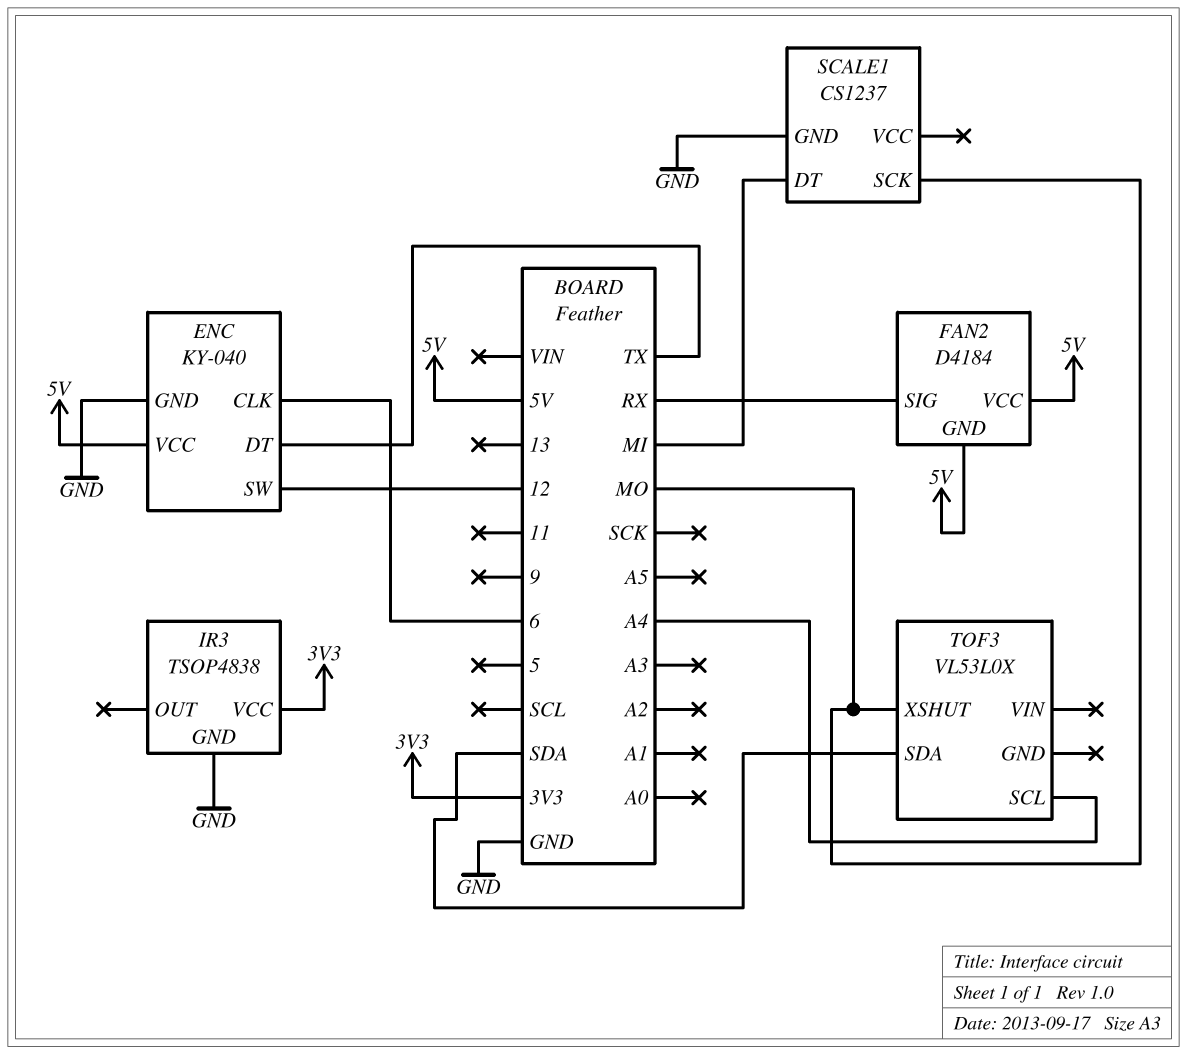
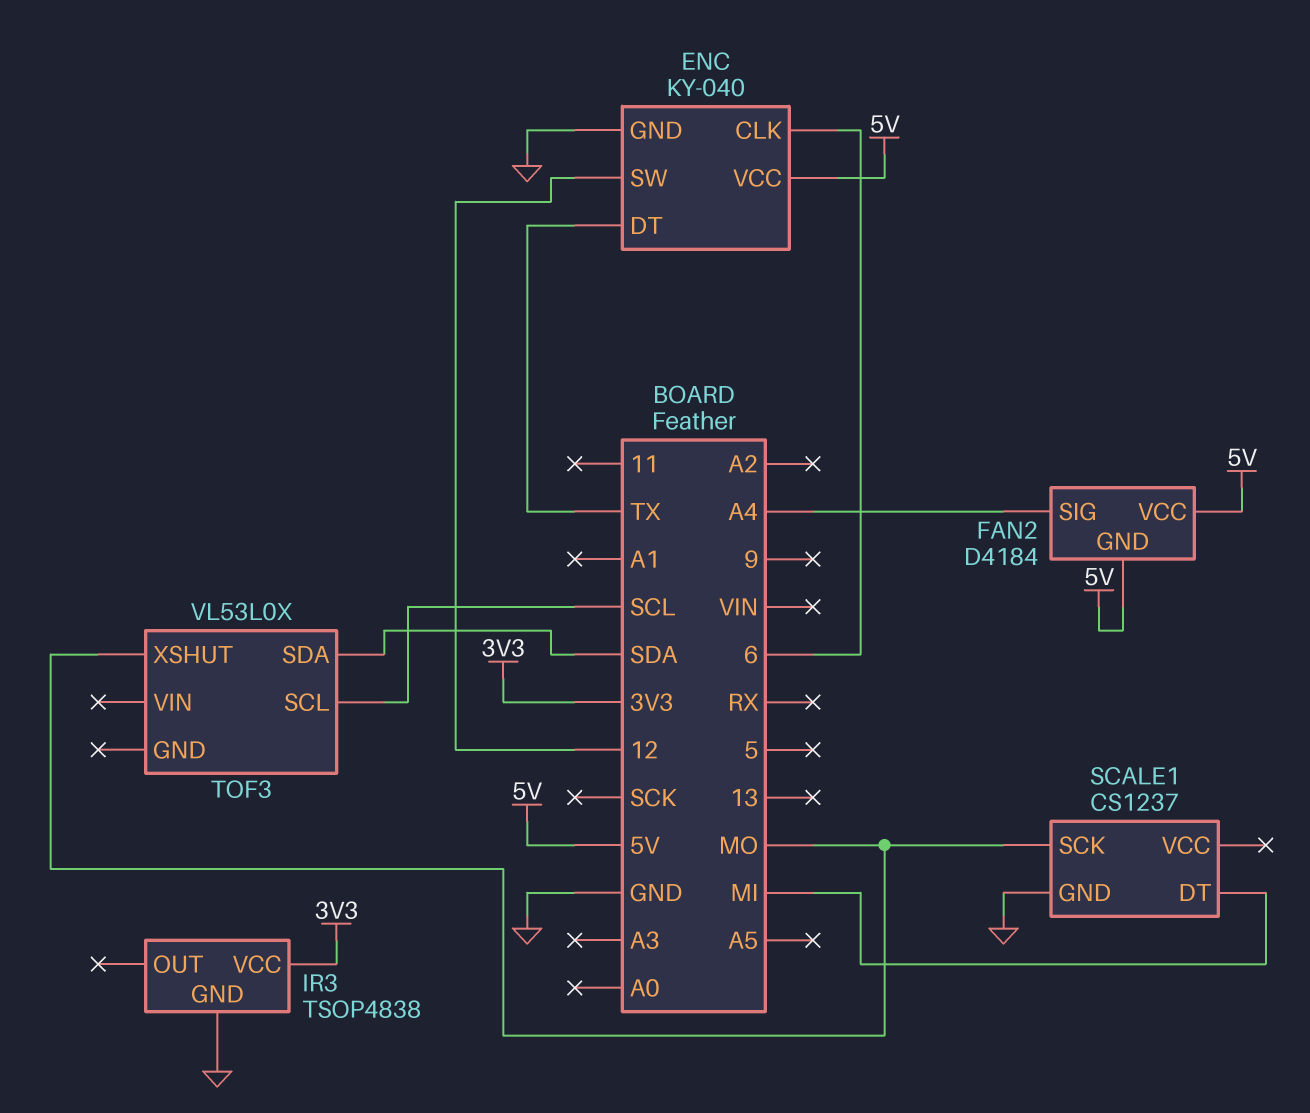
FAN2 pin SIG: RX -> A4
TOF3 pin SCL: A4 -> SCL

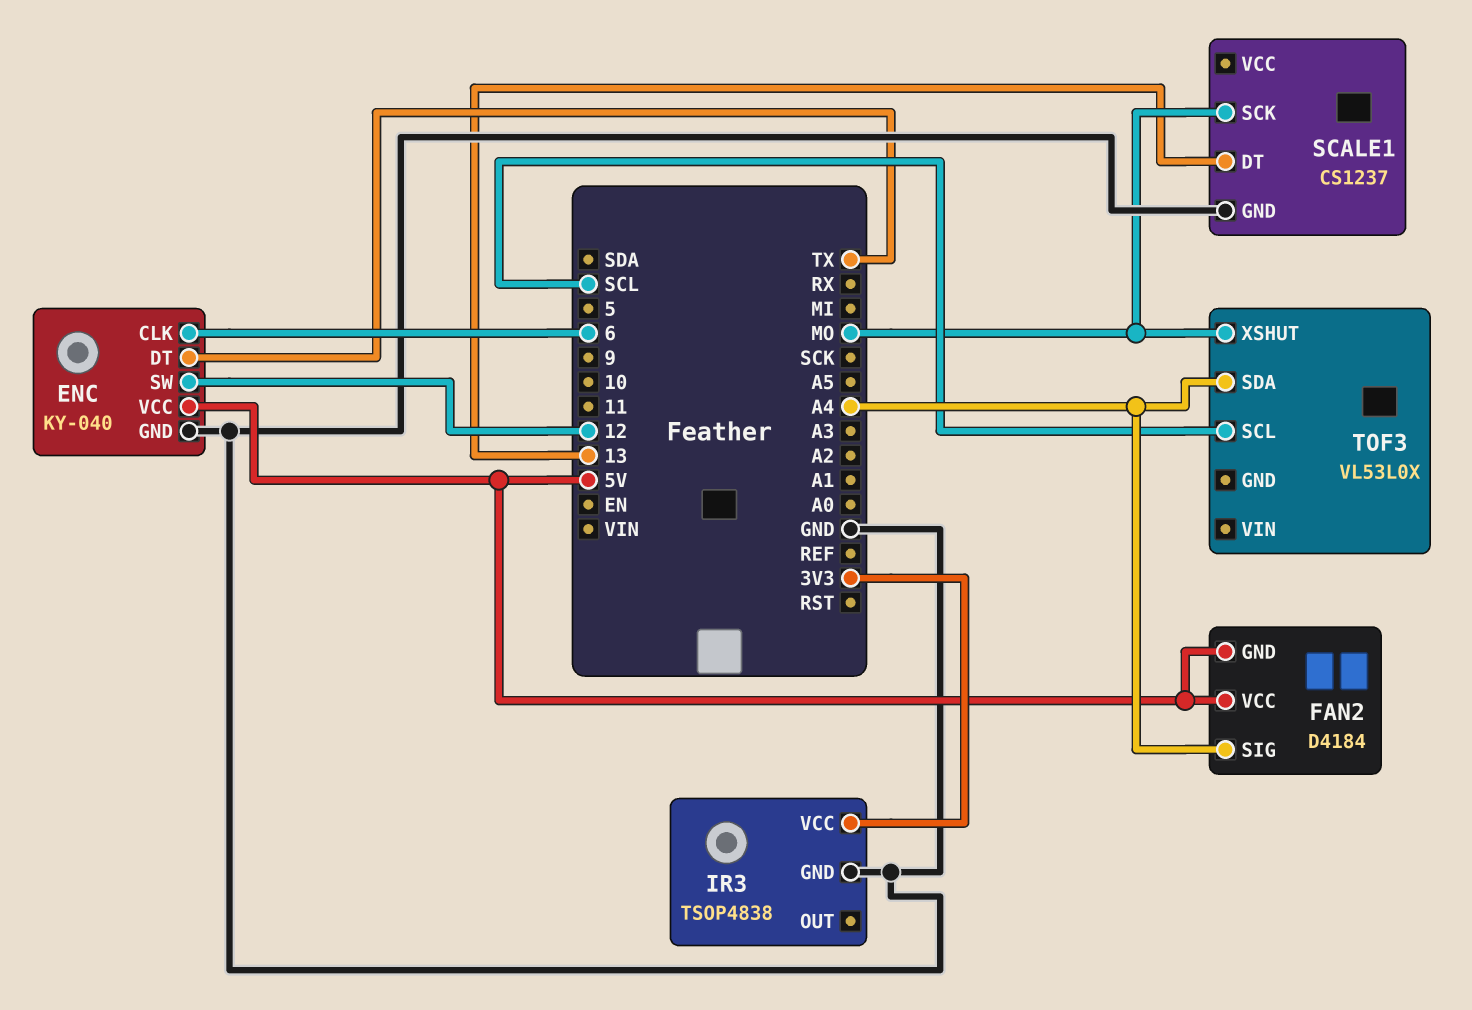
SCALE1 pin DT: MI -> 13
TOF3 pin SDA: SDA -> A4

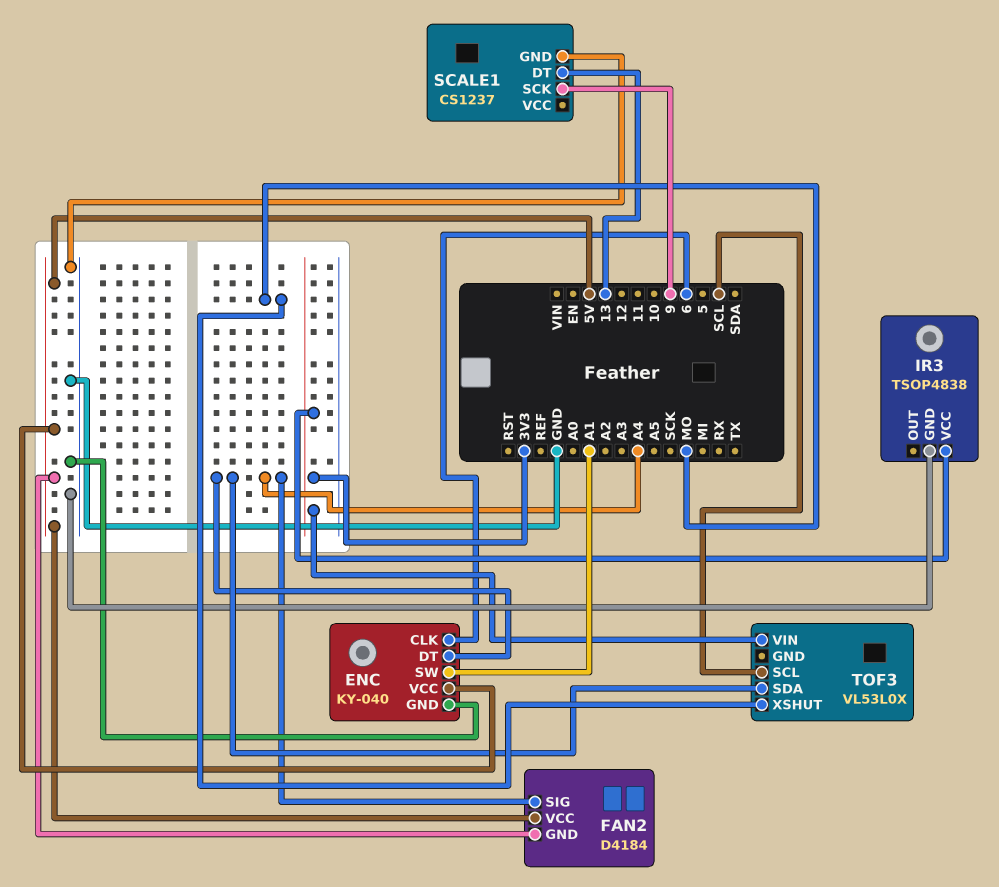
ENC pin DT: TX -> A4
ENC pin SW: 12 -> A1
SCALE1 pin SCK: MO -> 9
TOF3 pin VIN: none -> 3V3

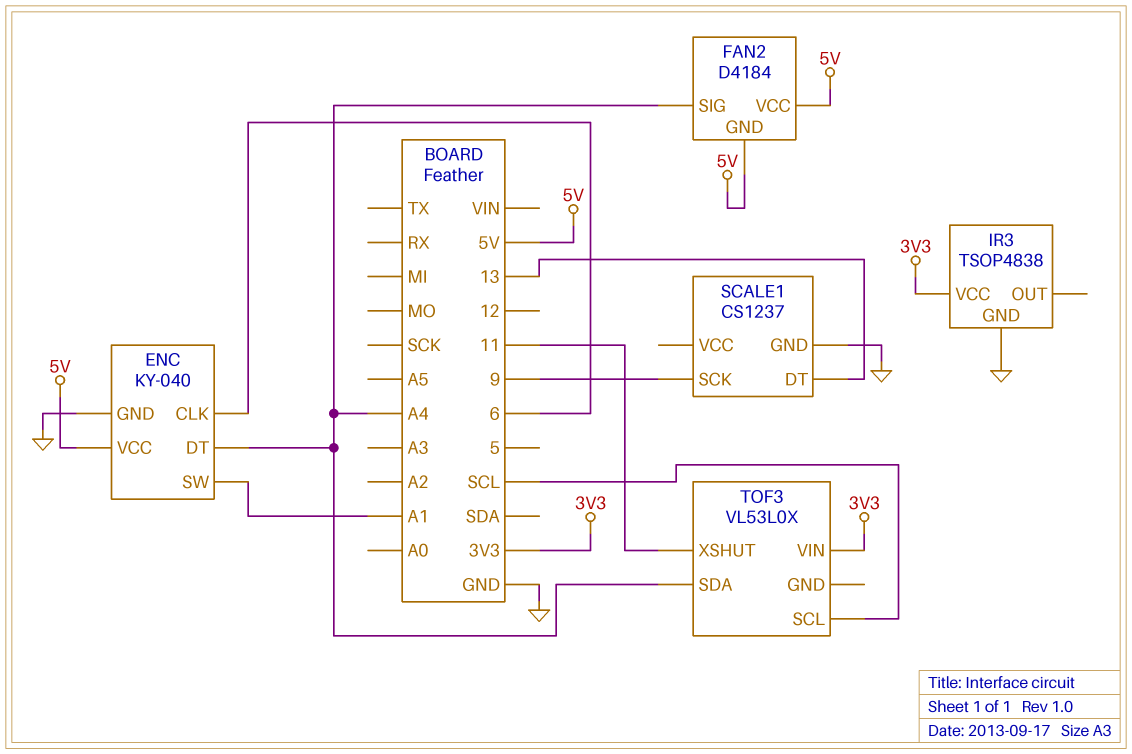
TOF3 pin XSHUT: MO -> 11

